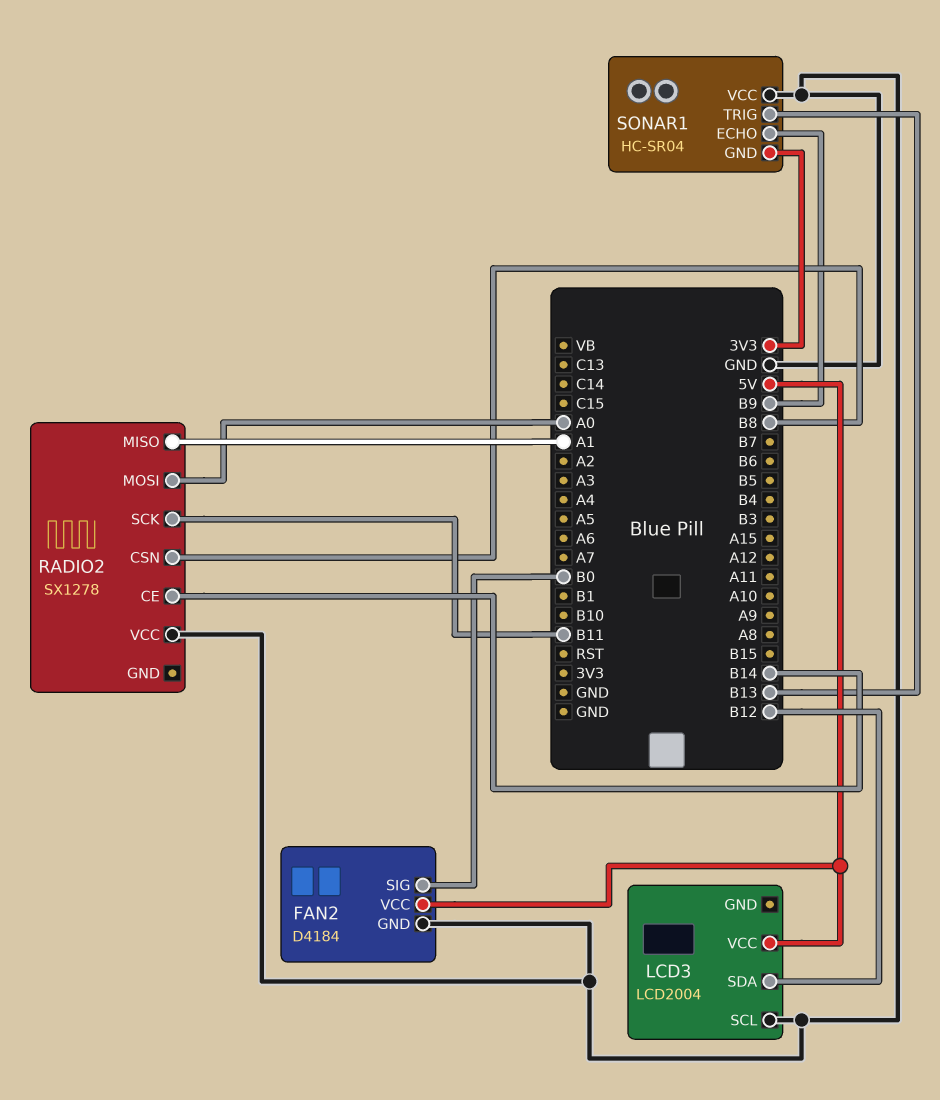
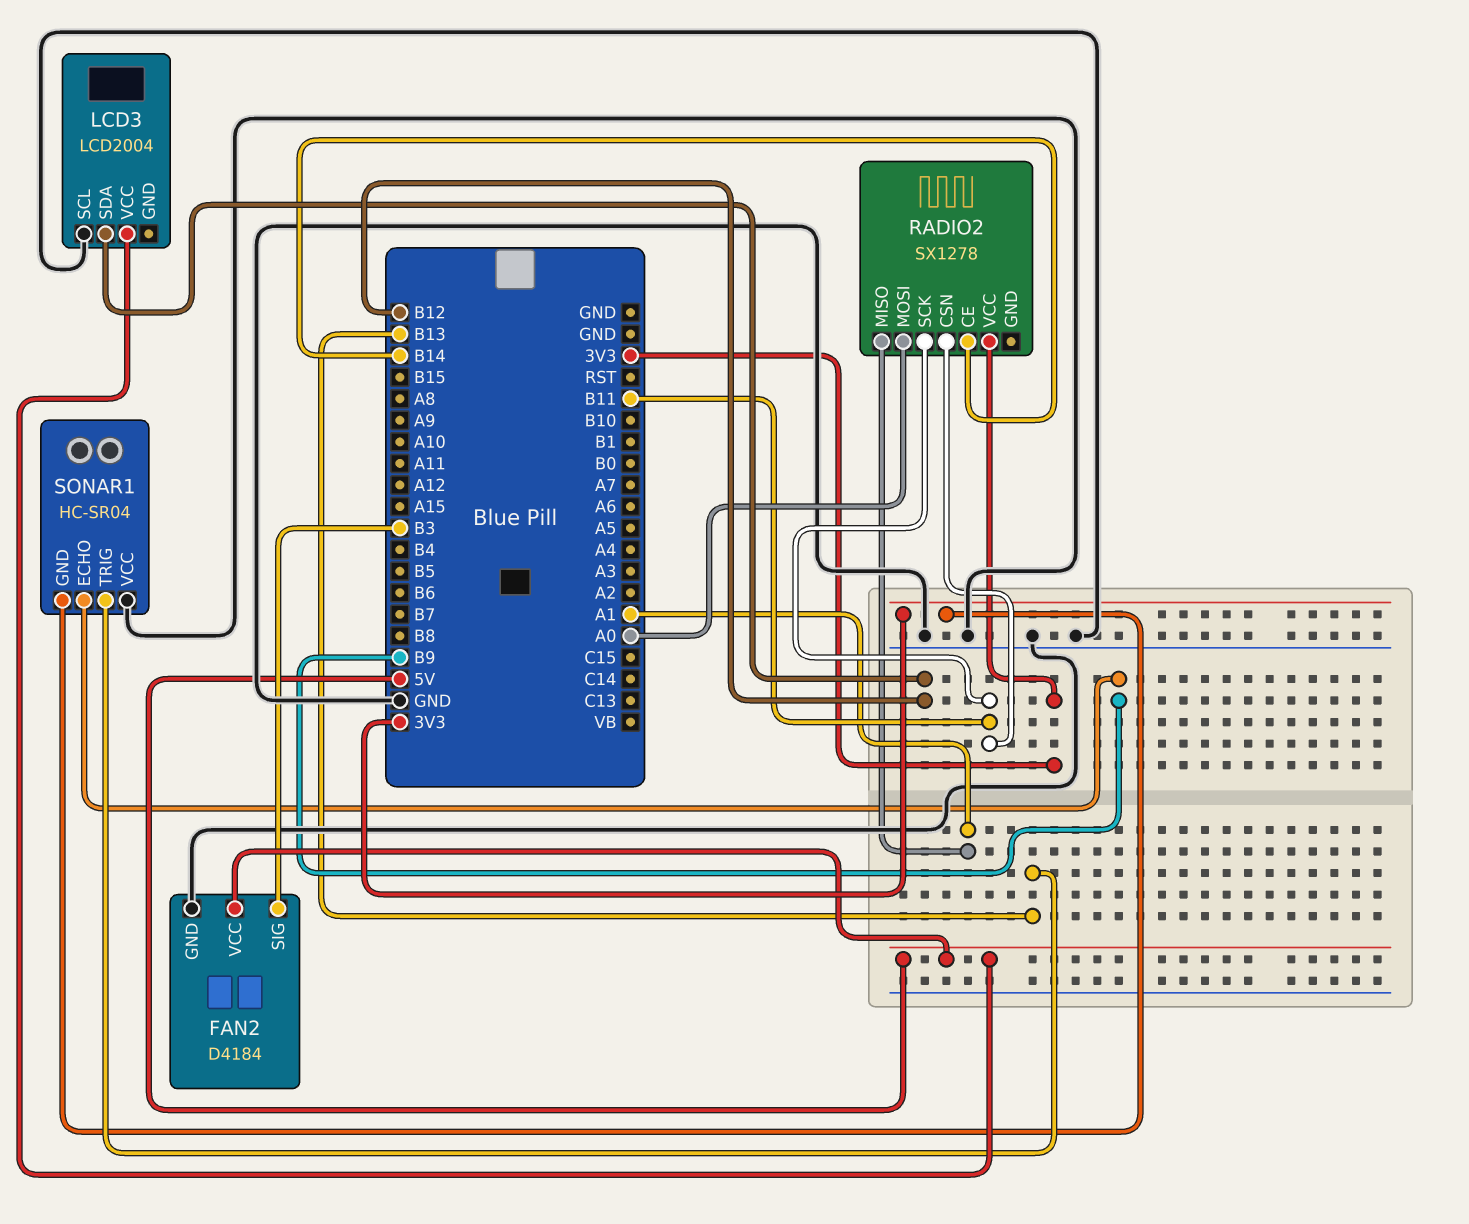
FAN2 pin SIG: B0 -> B3
RADIO2 pin CSN: B8 -> B11
RADIO2 pin VCC: GND -> 3V3

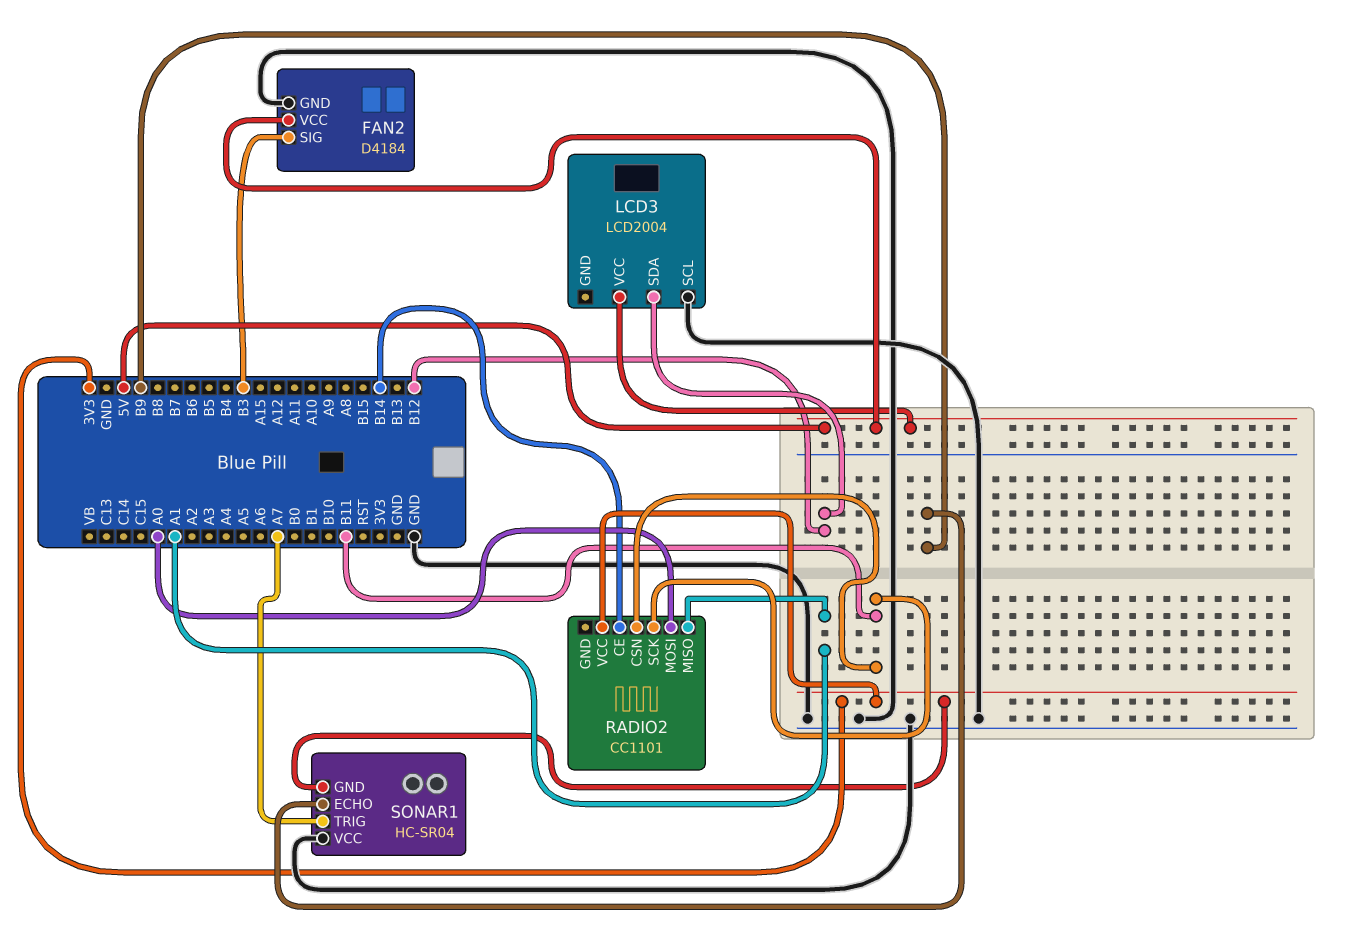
RADIO2: SX1278 -> CC1101
SONAR1 pin TRIG: B13 -> A7

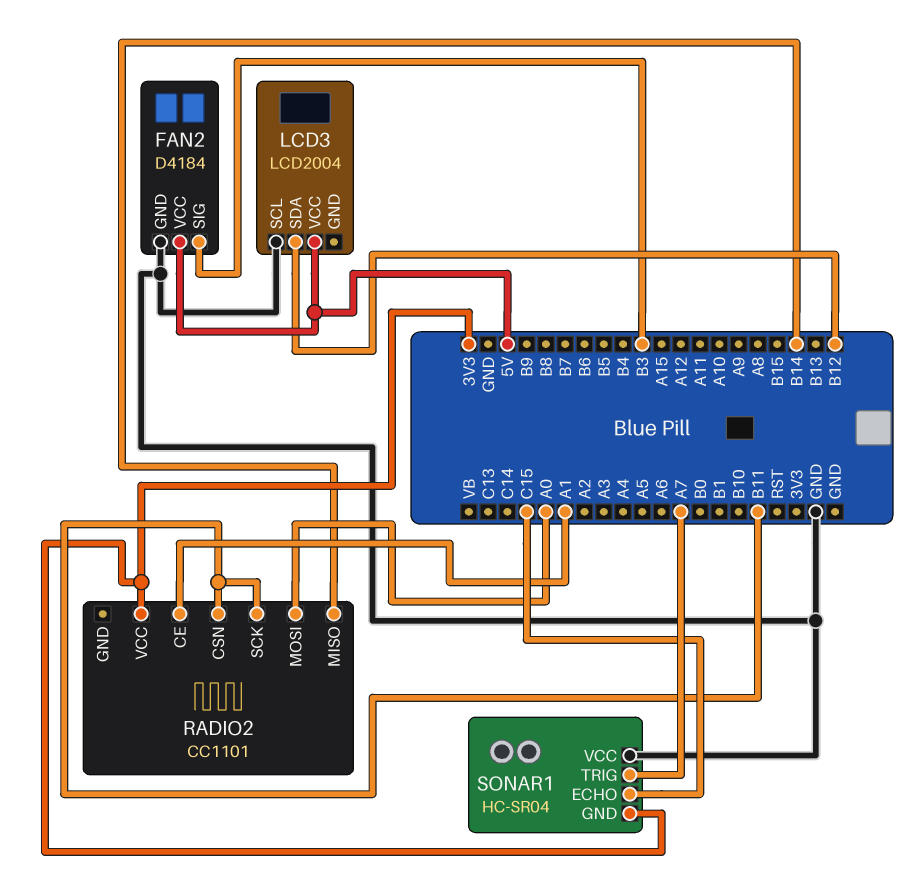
RADIO2 pin CE: B14 -> A1
RADIO2 pin MISO: A1 -> B14
SONAR1 pin ECHO: B9 -> C15

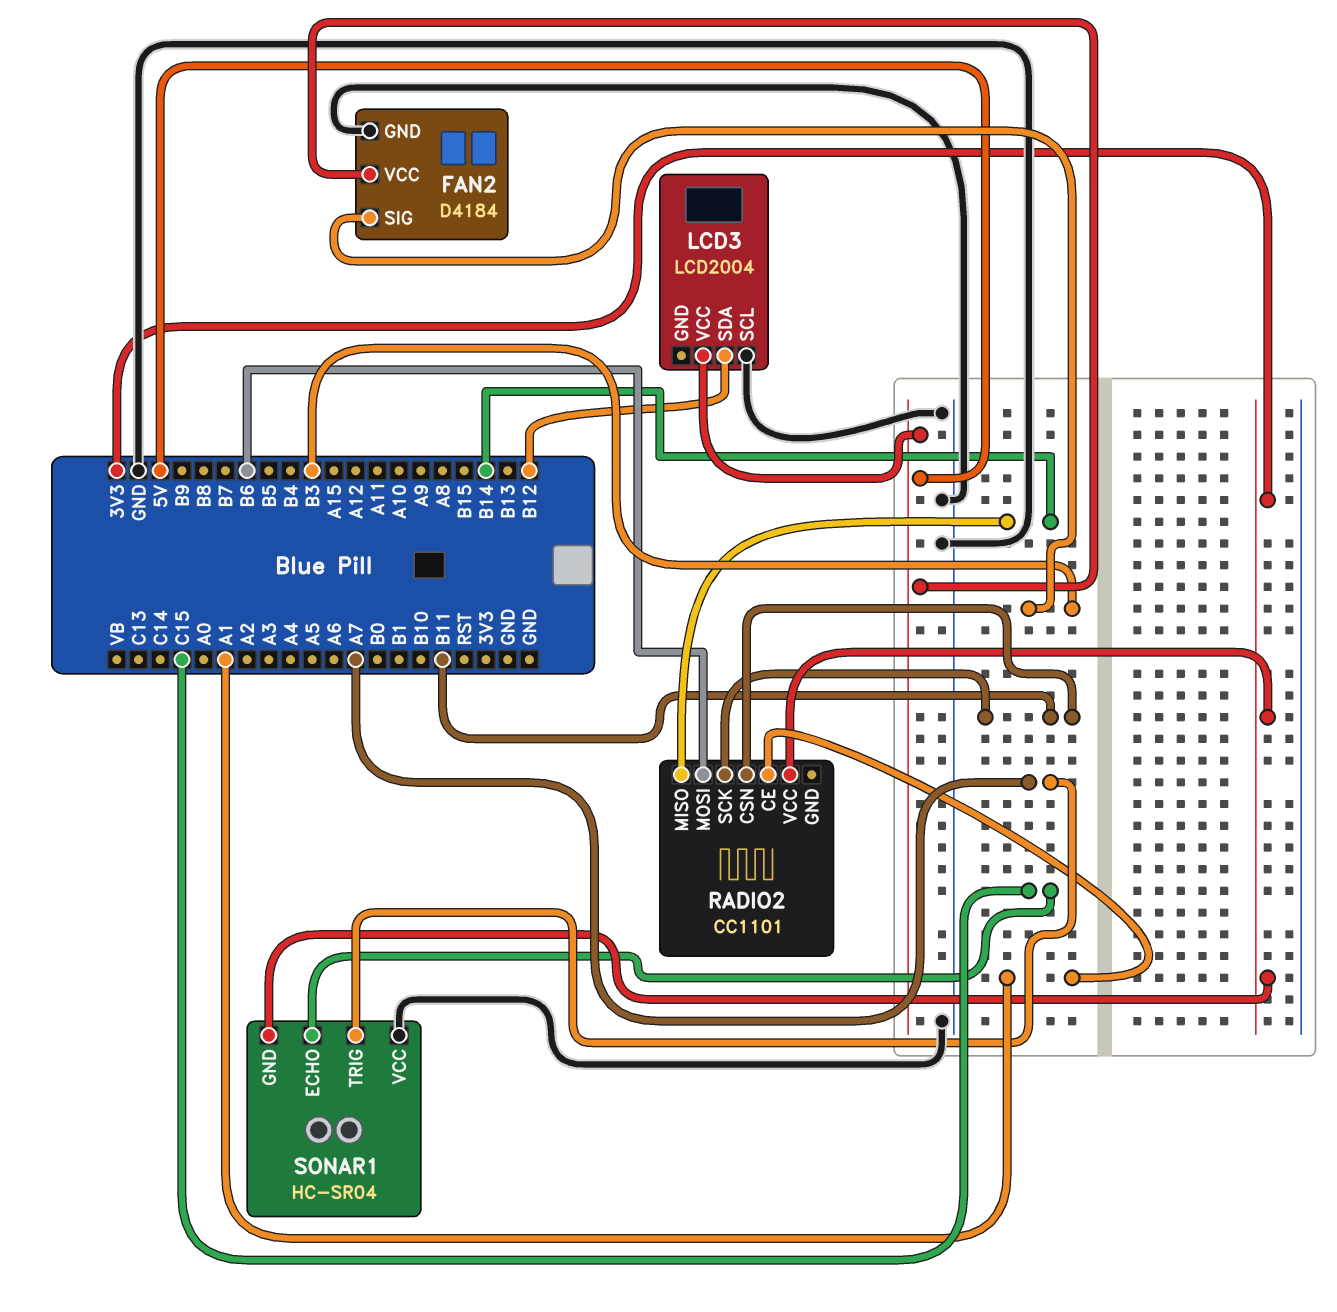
RADIO2 pin MOSI: A0 -> B6

